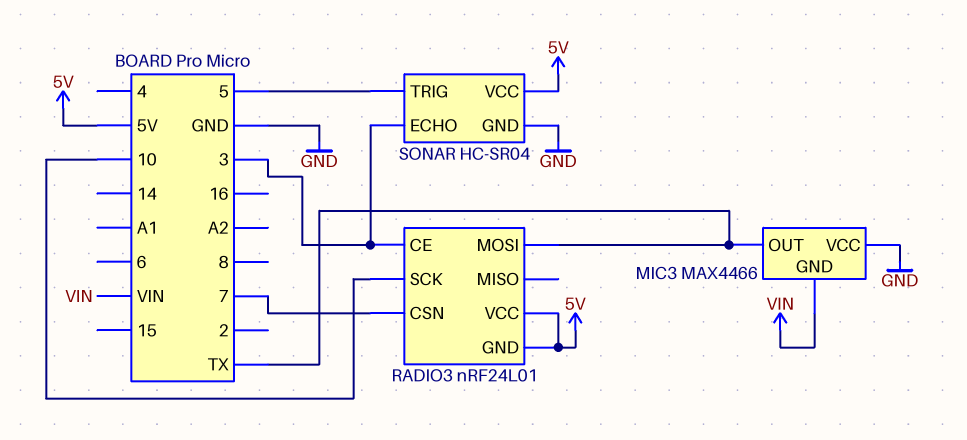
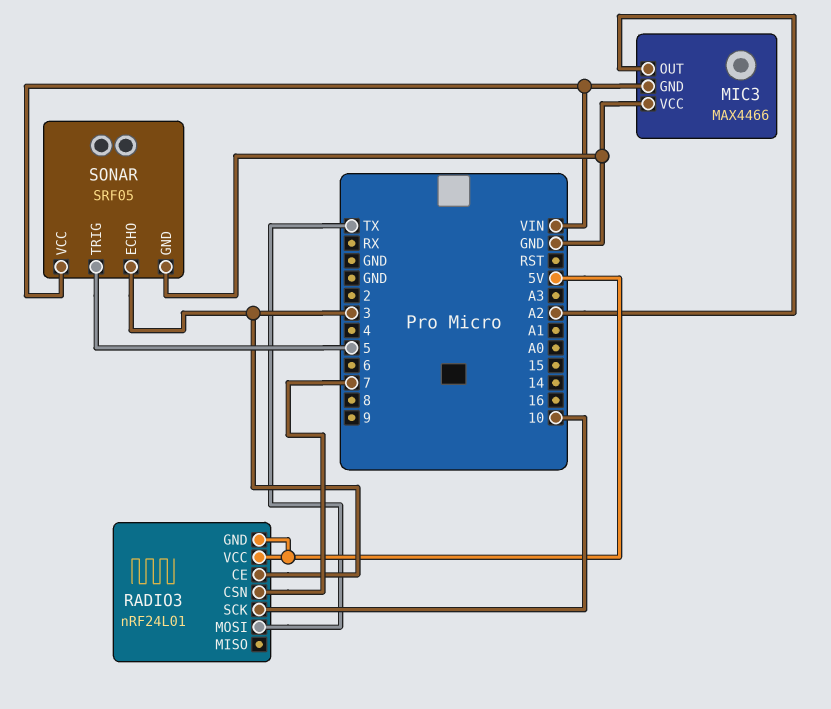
MIC3 pin OUT: TX -> A2
SONAR: HC-SR04 -> SRF05
SONAR pin VCC: 5V -> VIN

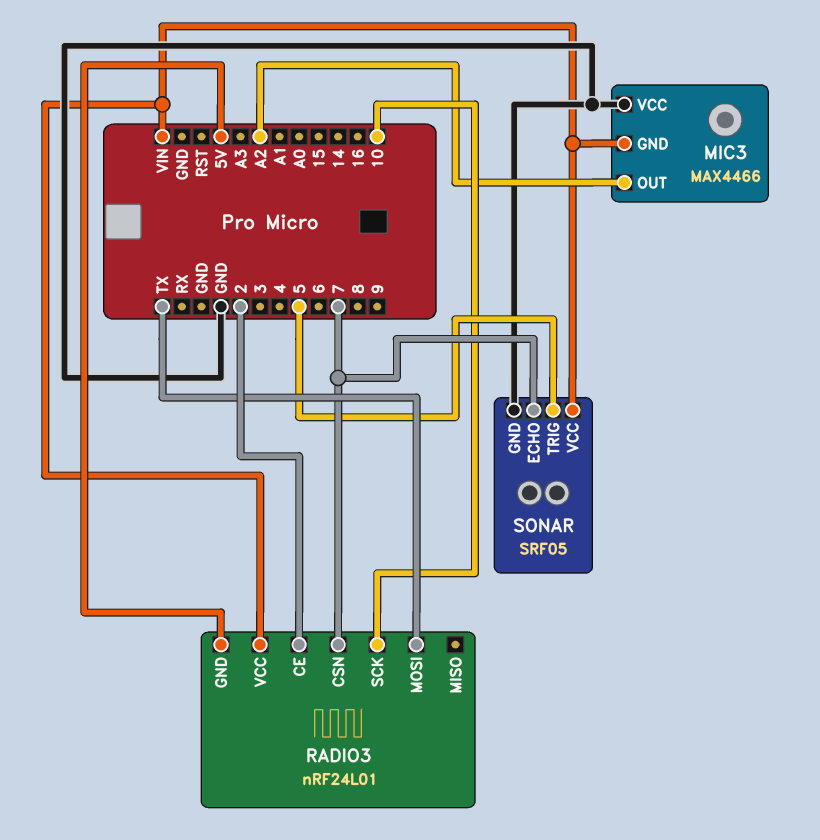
RADIO3 pin CE: 3 -> 2
RADIO3 pin VCC: 5V -> VIN
SONAR pin ECHO: 3 -> 7

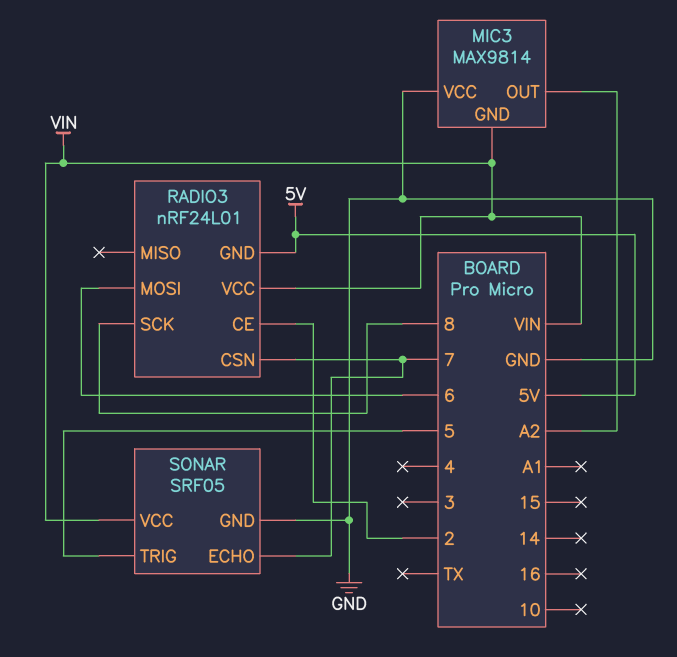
MIC3: MAX4466 -> MAX9814
RADIO3 pin MOSI: TX -> 6
RADIO3 pin SCK: 10 -> 8

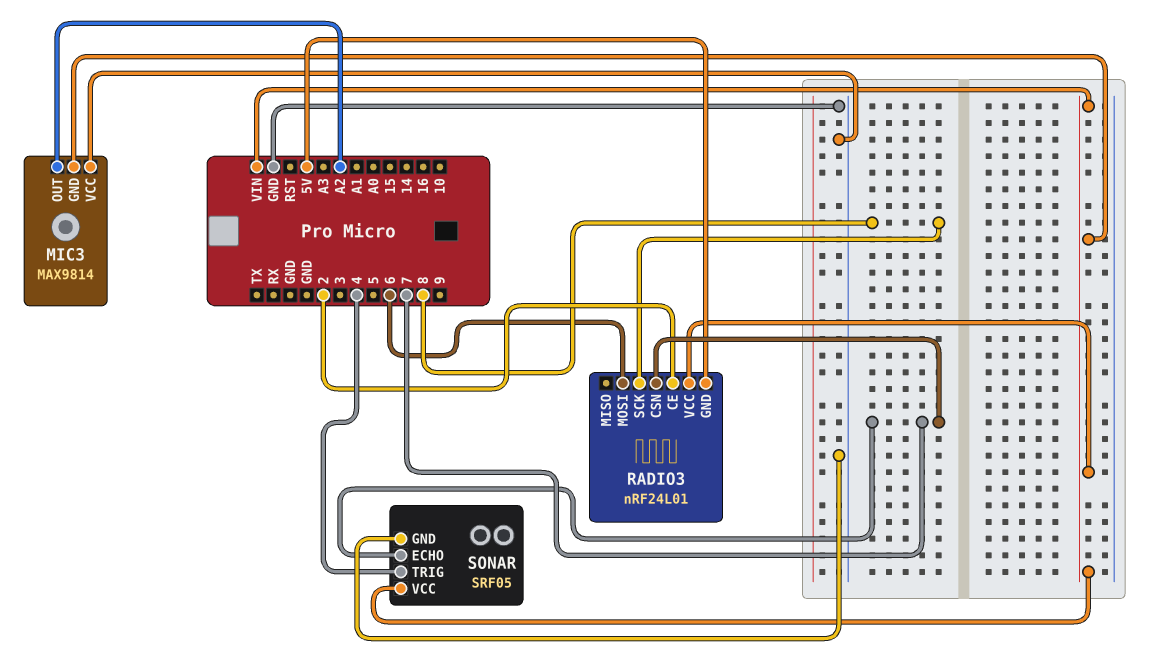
SONAR pin TRIG: 5 -> 4

